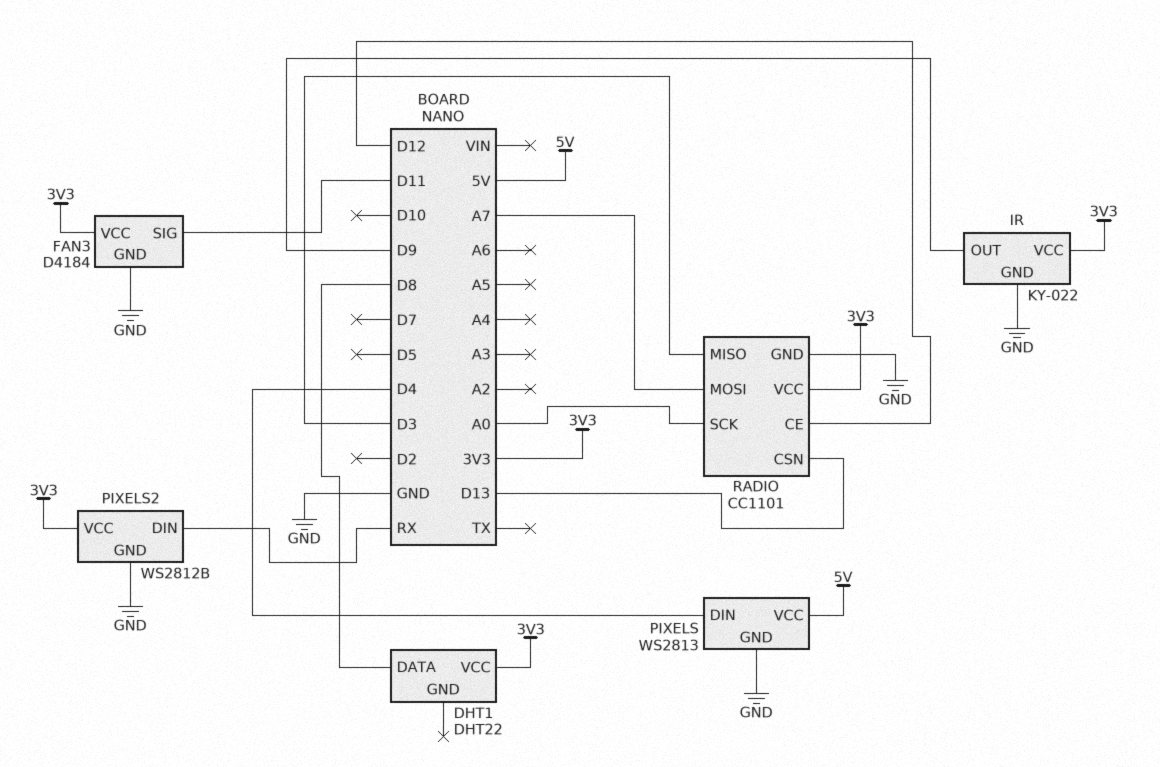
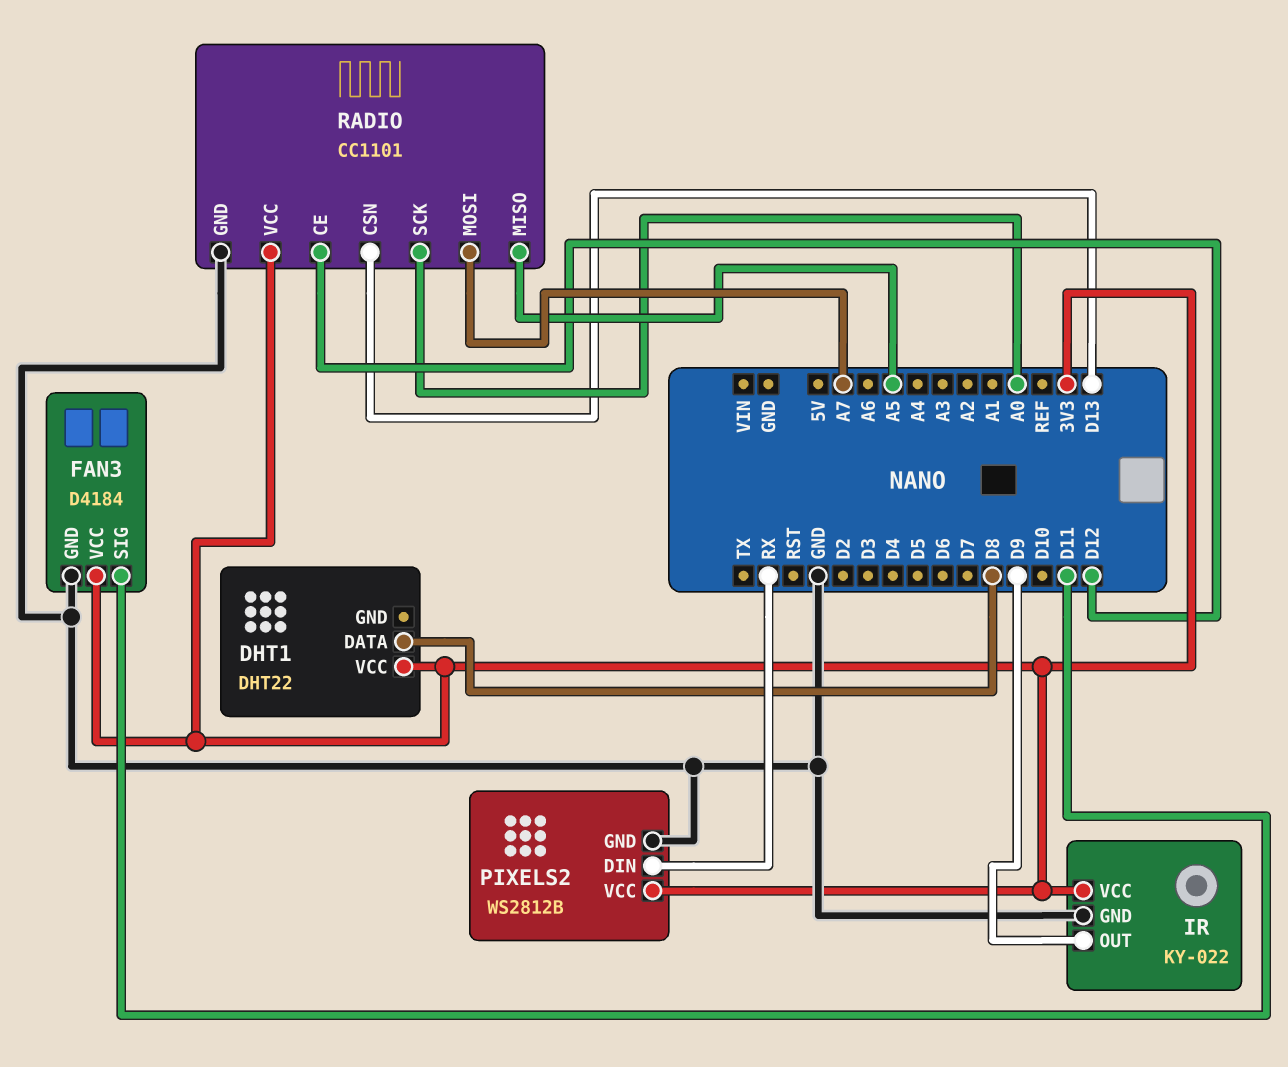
PIXELS: WS2813 -> none
PIXELS pin DIN: D4 -> none
PIXELS pin GND: GND -> none
PIXELS pin VCC: 5V -> none
RADIO pin MISO: D3 -> A5

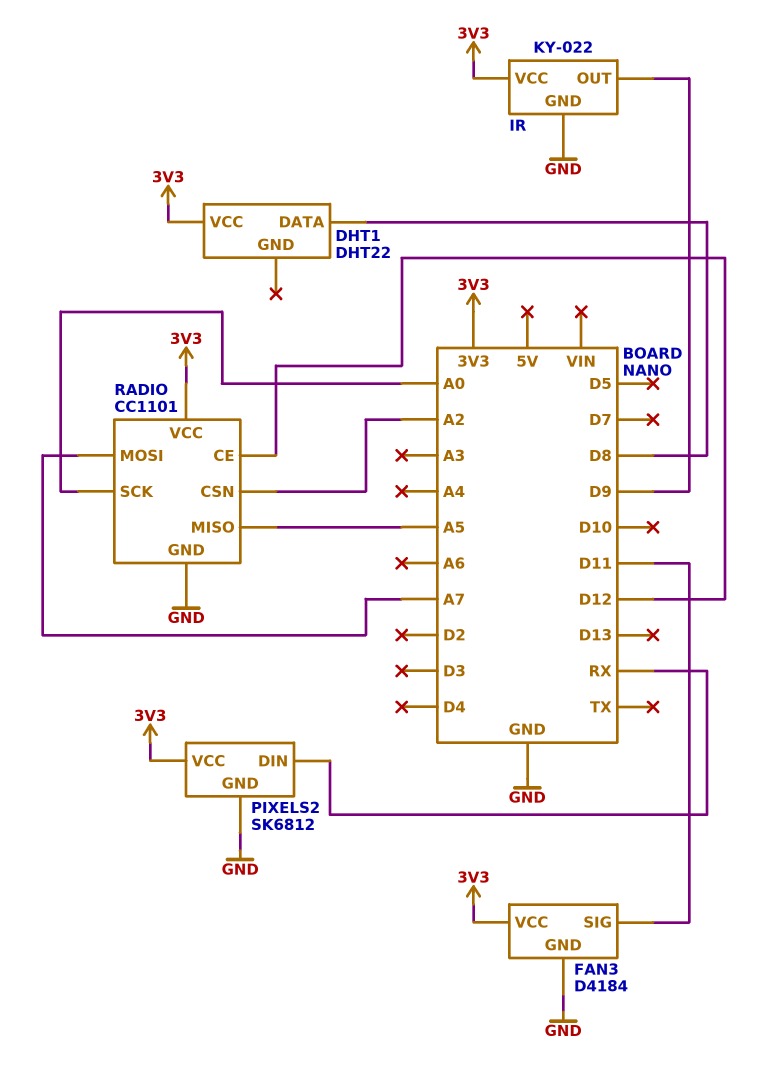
PIXELS2: WS2812B -> SK6812
RADIO pin CSN: D13 -> A2

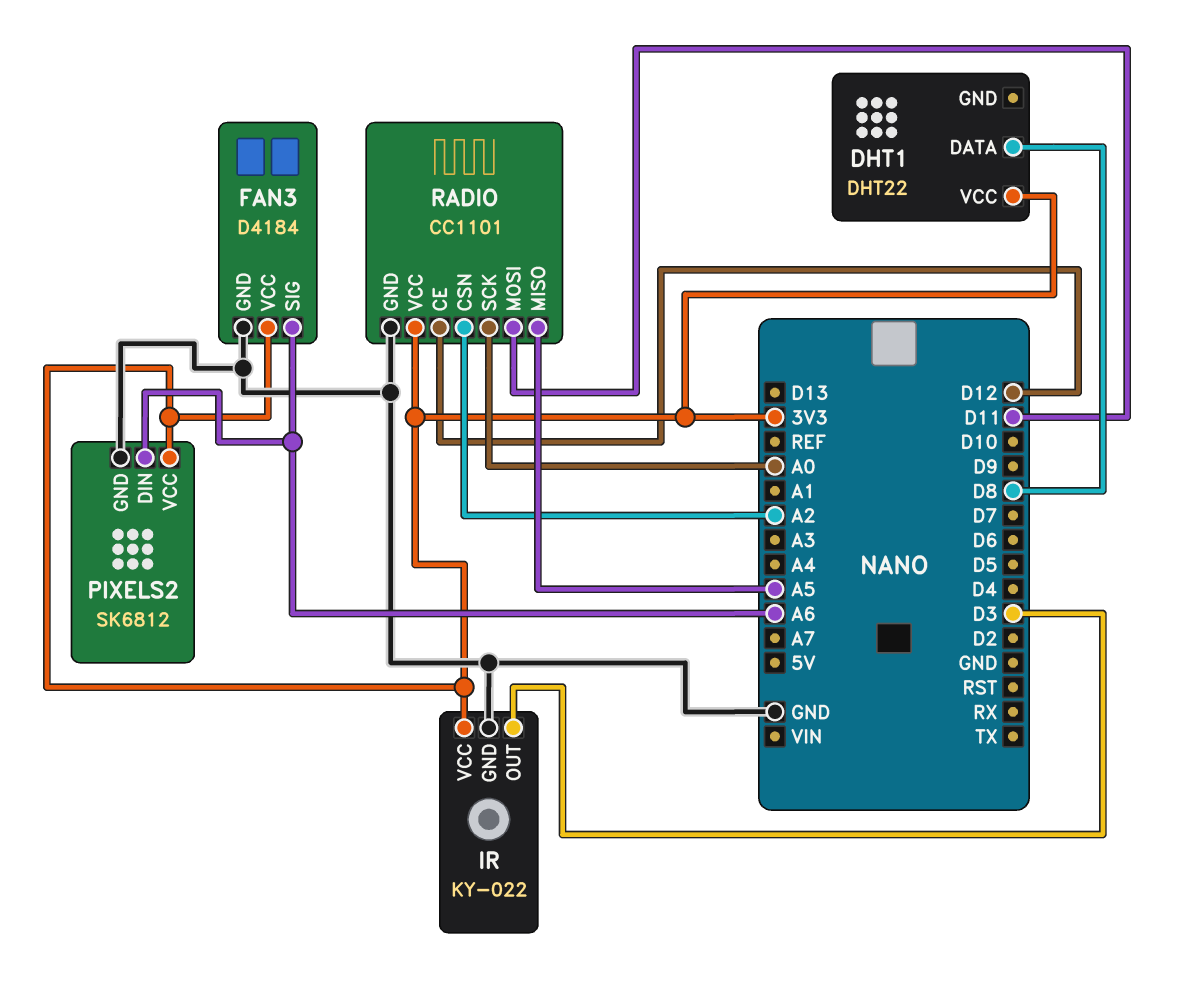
FAN3 pin SIG: D11 -> A6
IR pin OUT: D9 -> D3
PIXELS2 pin DIN: RX -> A6
RADIO pin MOSI: A7 -> D11

